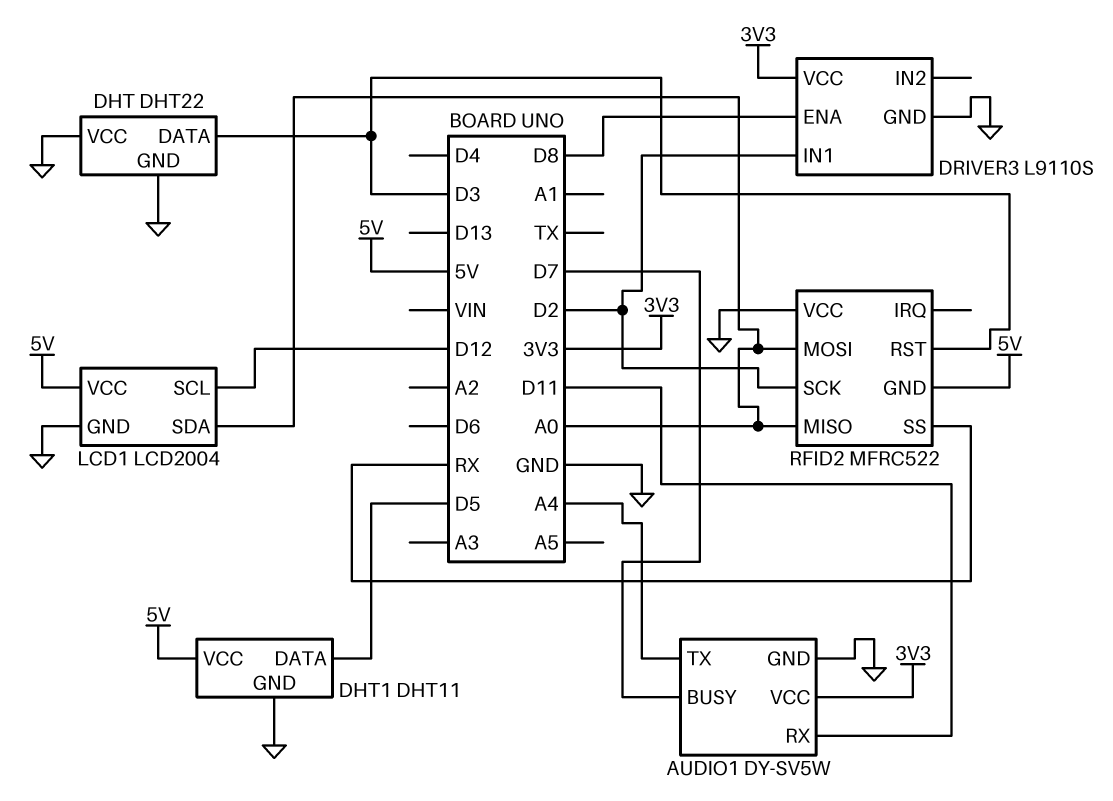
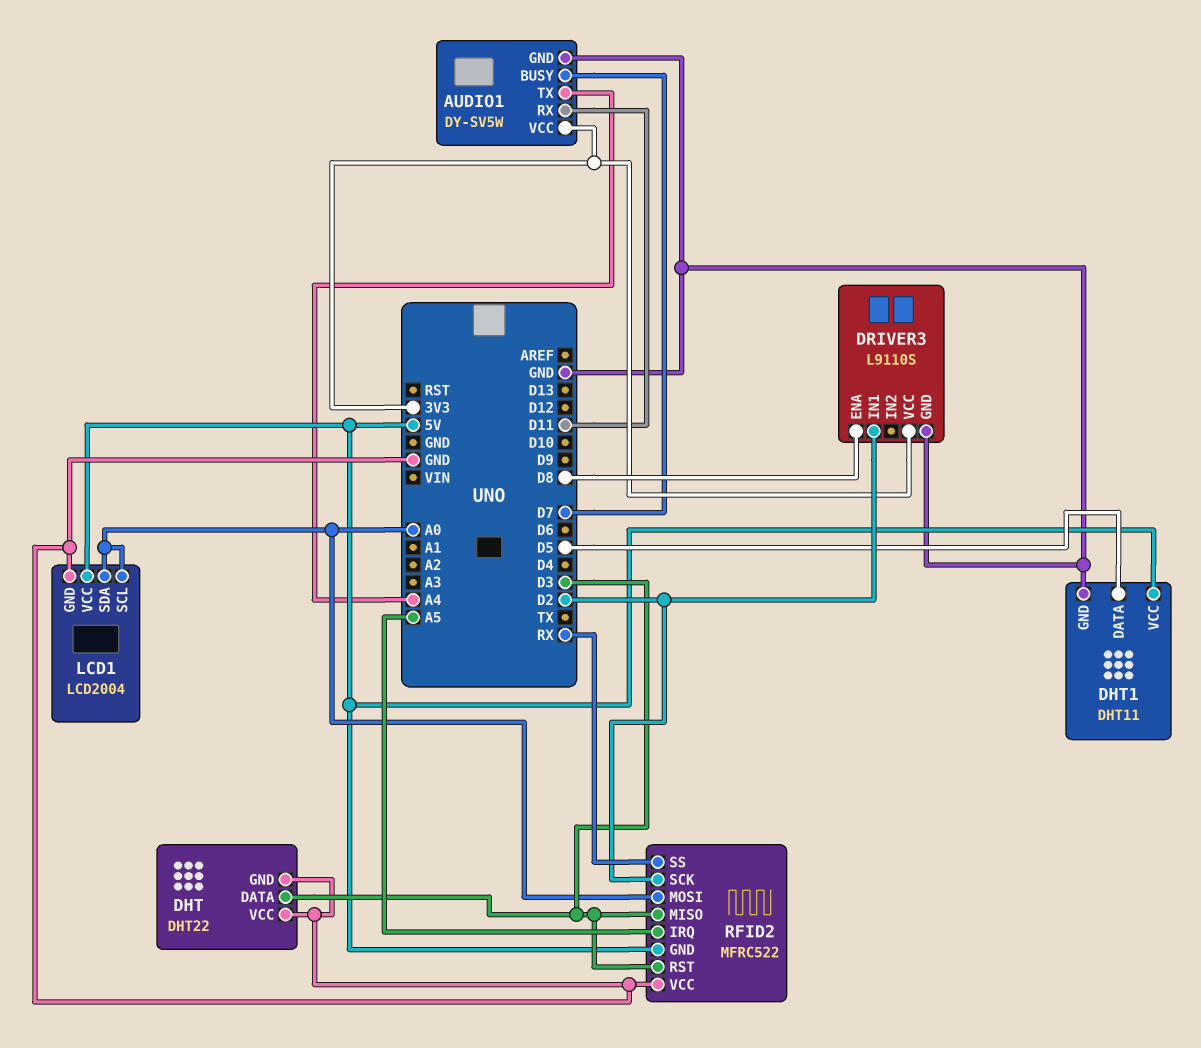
LCD1 pin SCL: D12 -> A0
RFID2 pin IRQ: none -> A5
RFID2 pin MISO: A0 -> D3

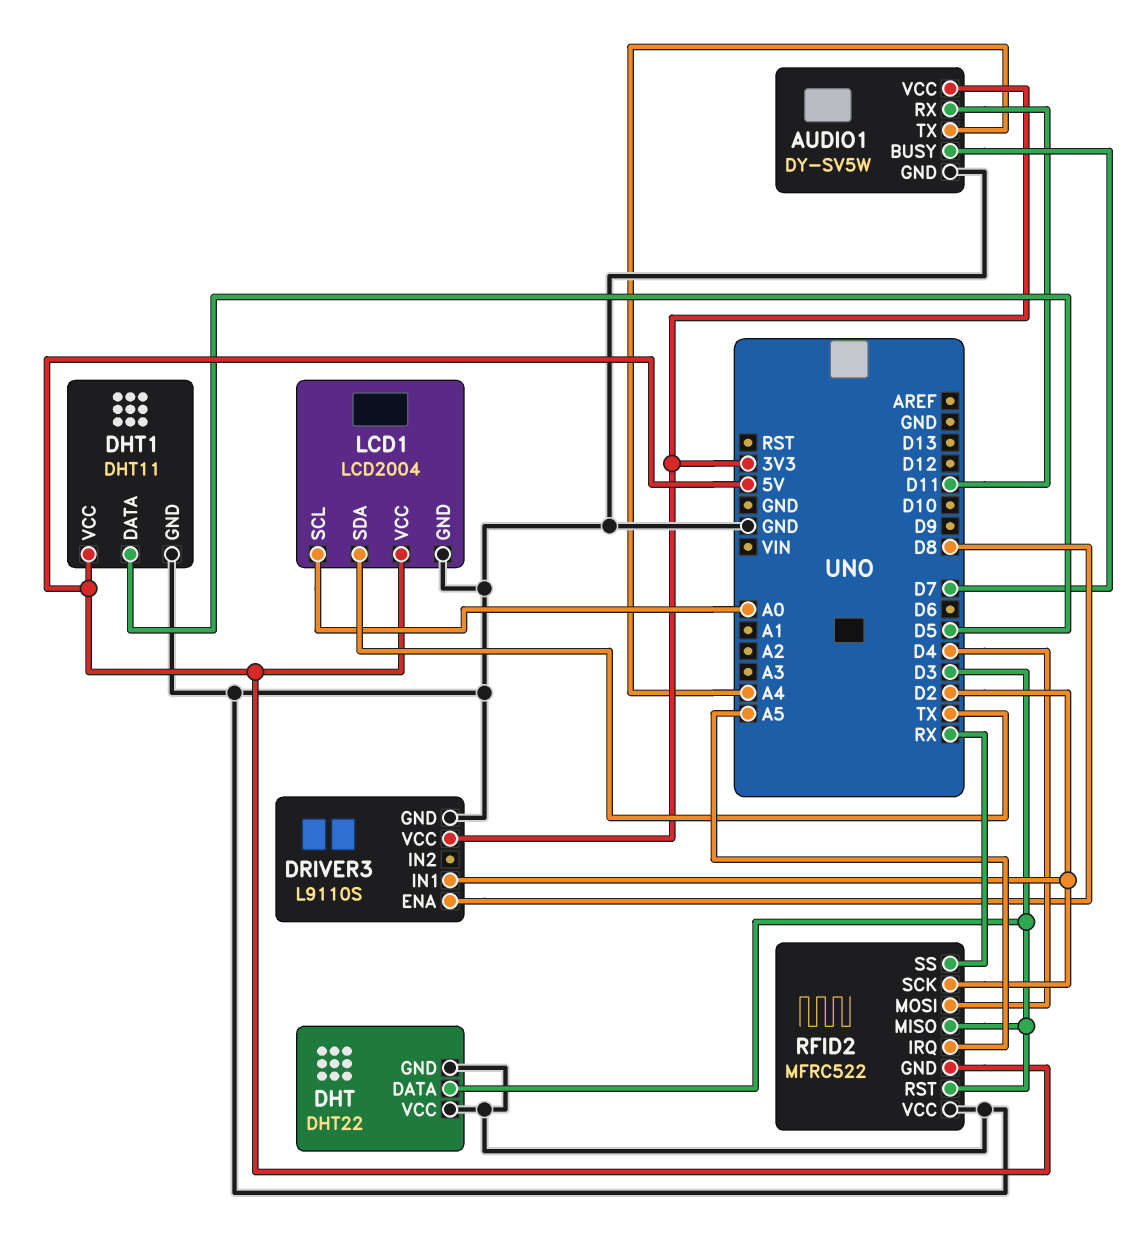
LCD1 pin SDA: A0 -> TX
RFID2 pin MOSI: A0 -> D4

